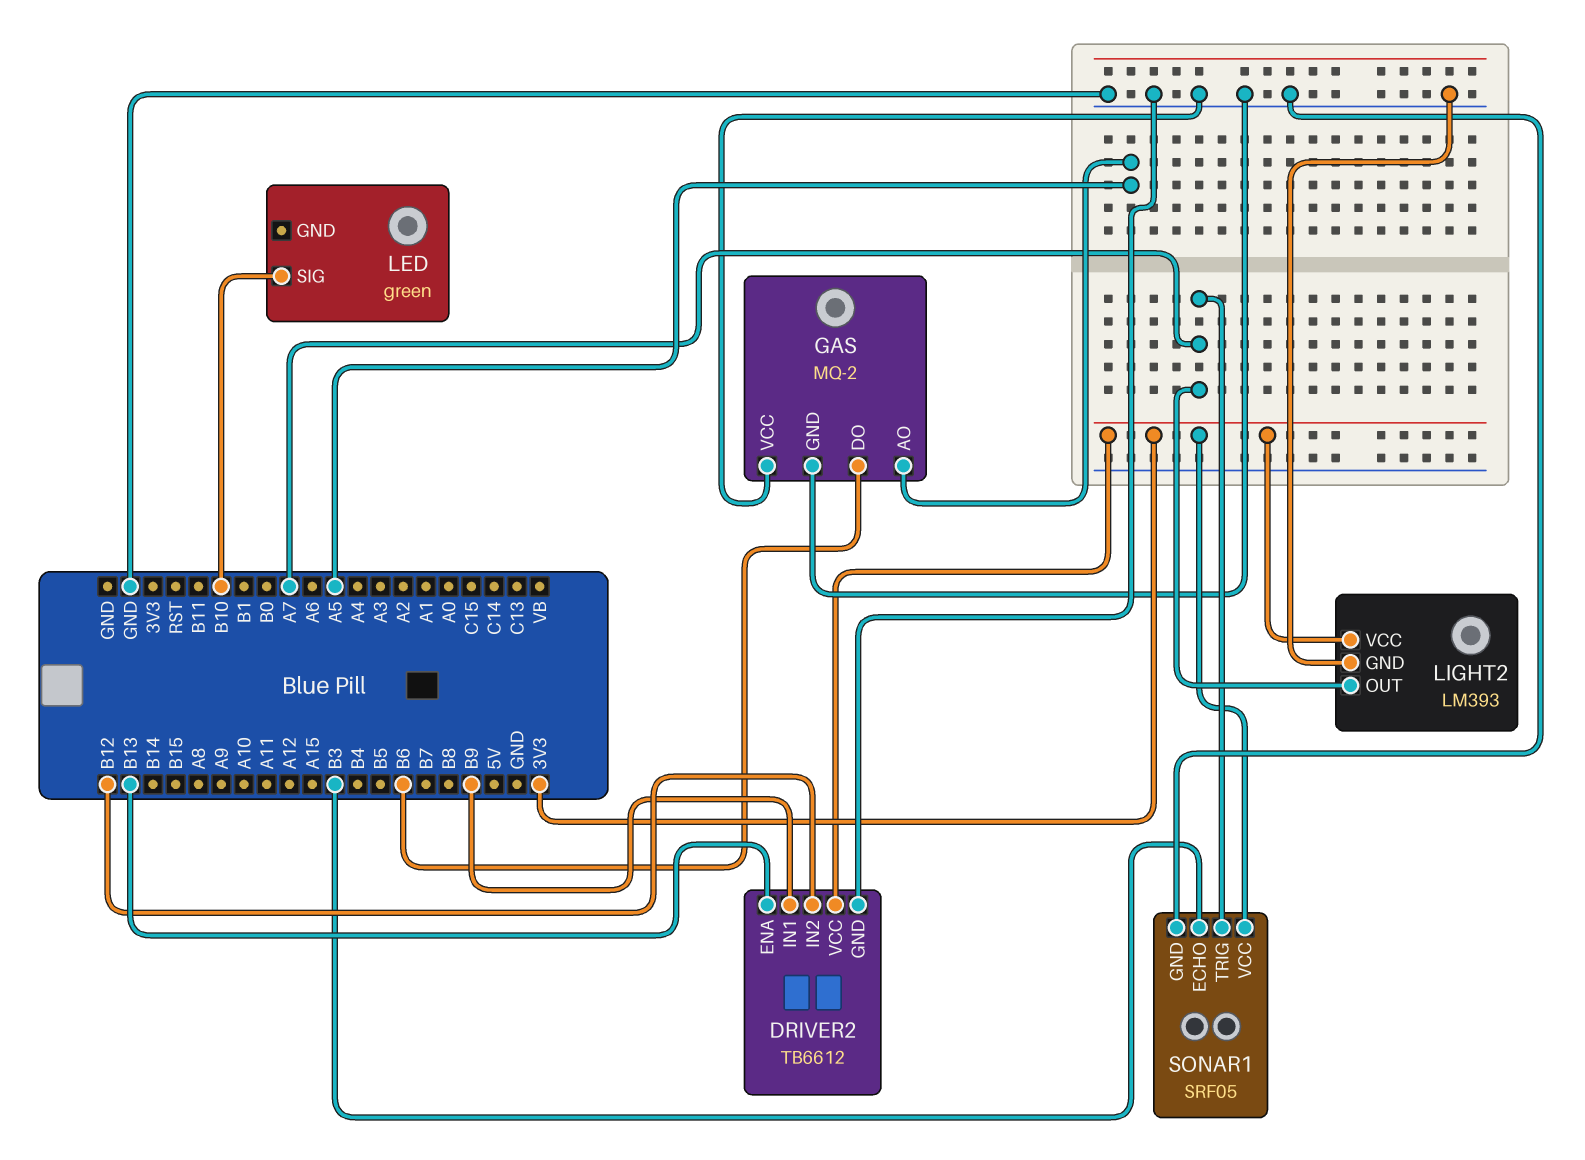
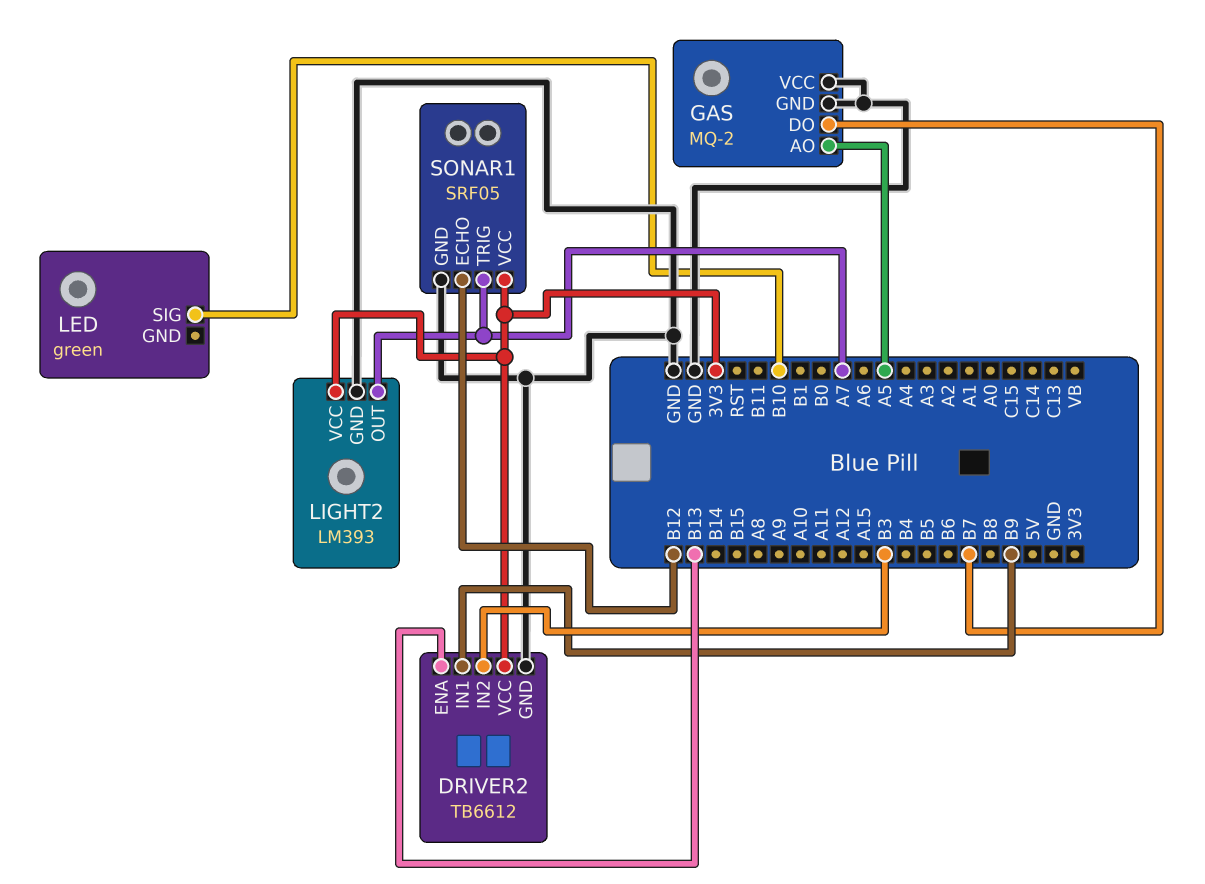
DRIVER2 pin IN2: B12 -> B3
GAS pin DO: B6 -> B7
SONAR1 pin ECHO: B3 -> B12

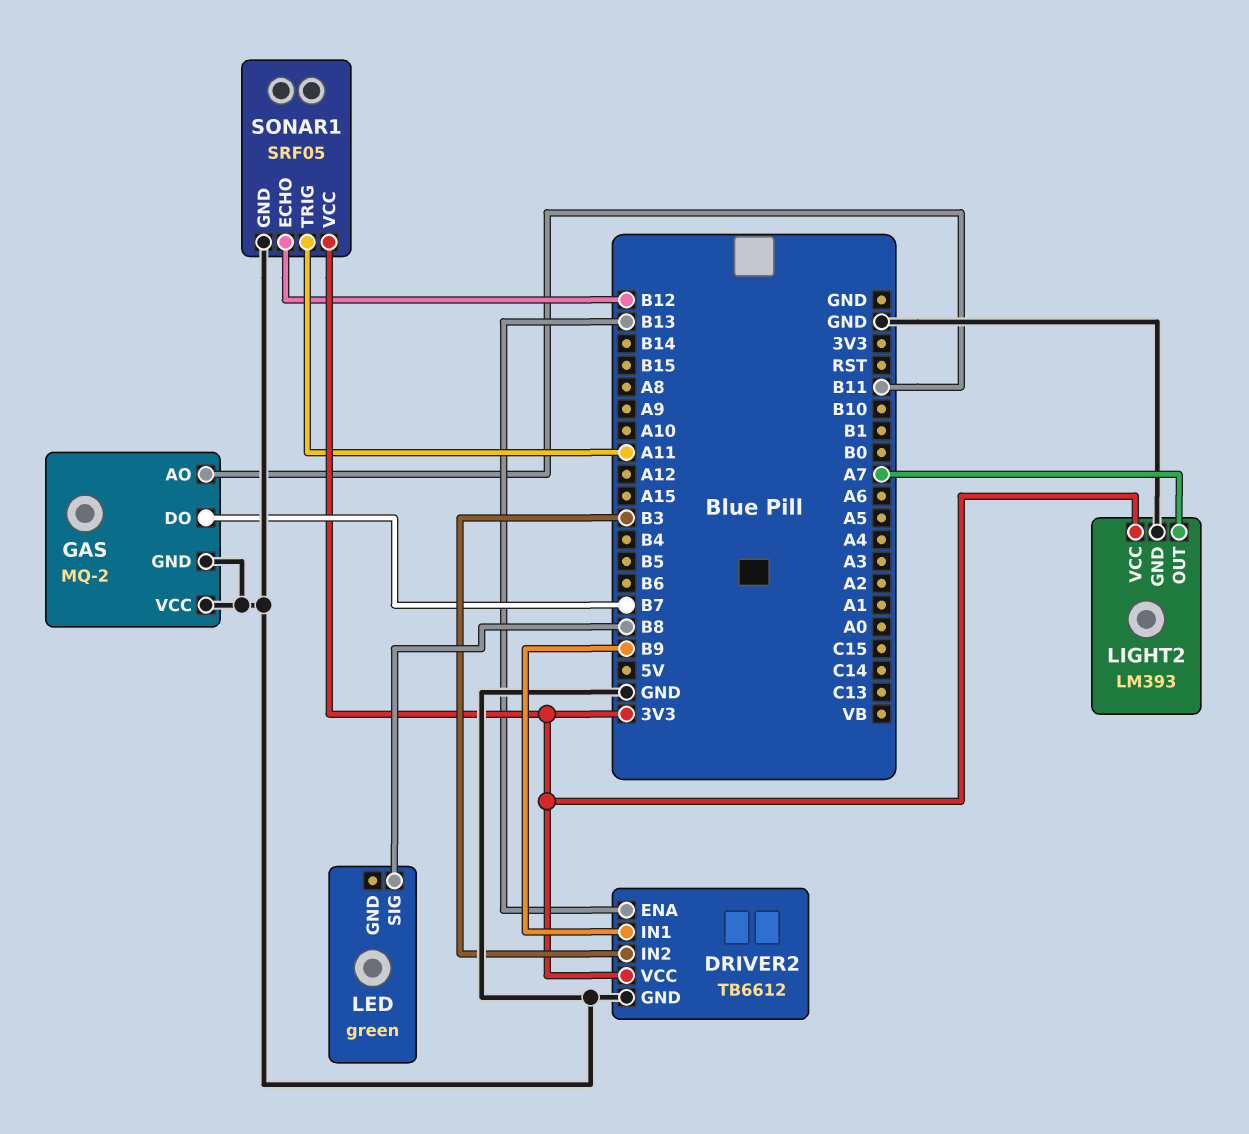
GAS pin AO: A5 -> B11
LED pin SIG: B10 -> B8
SONAR1 pin TRIG: A7 -> A11

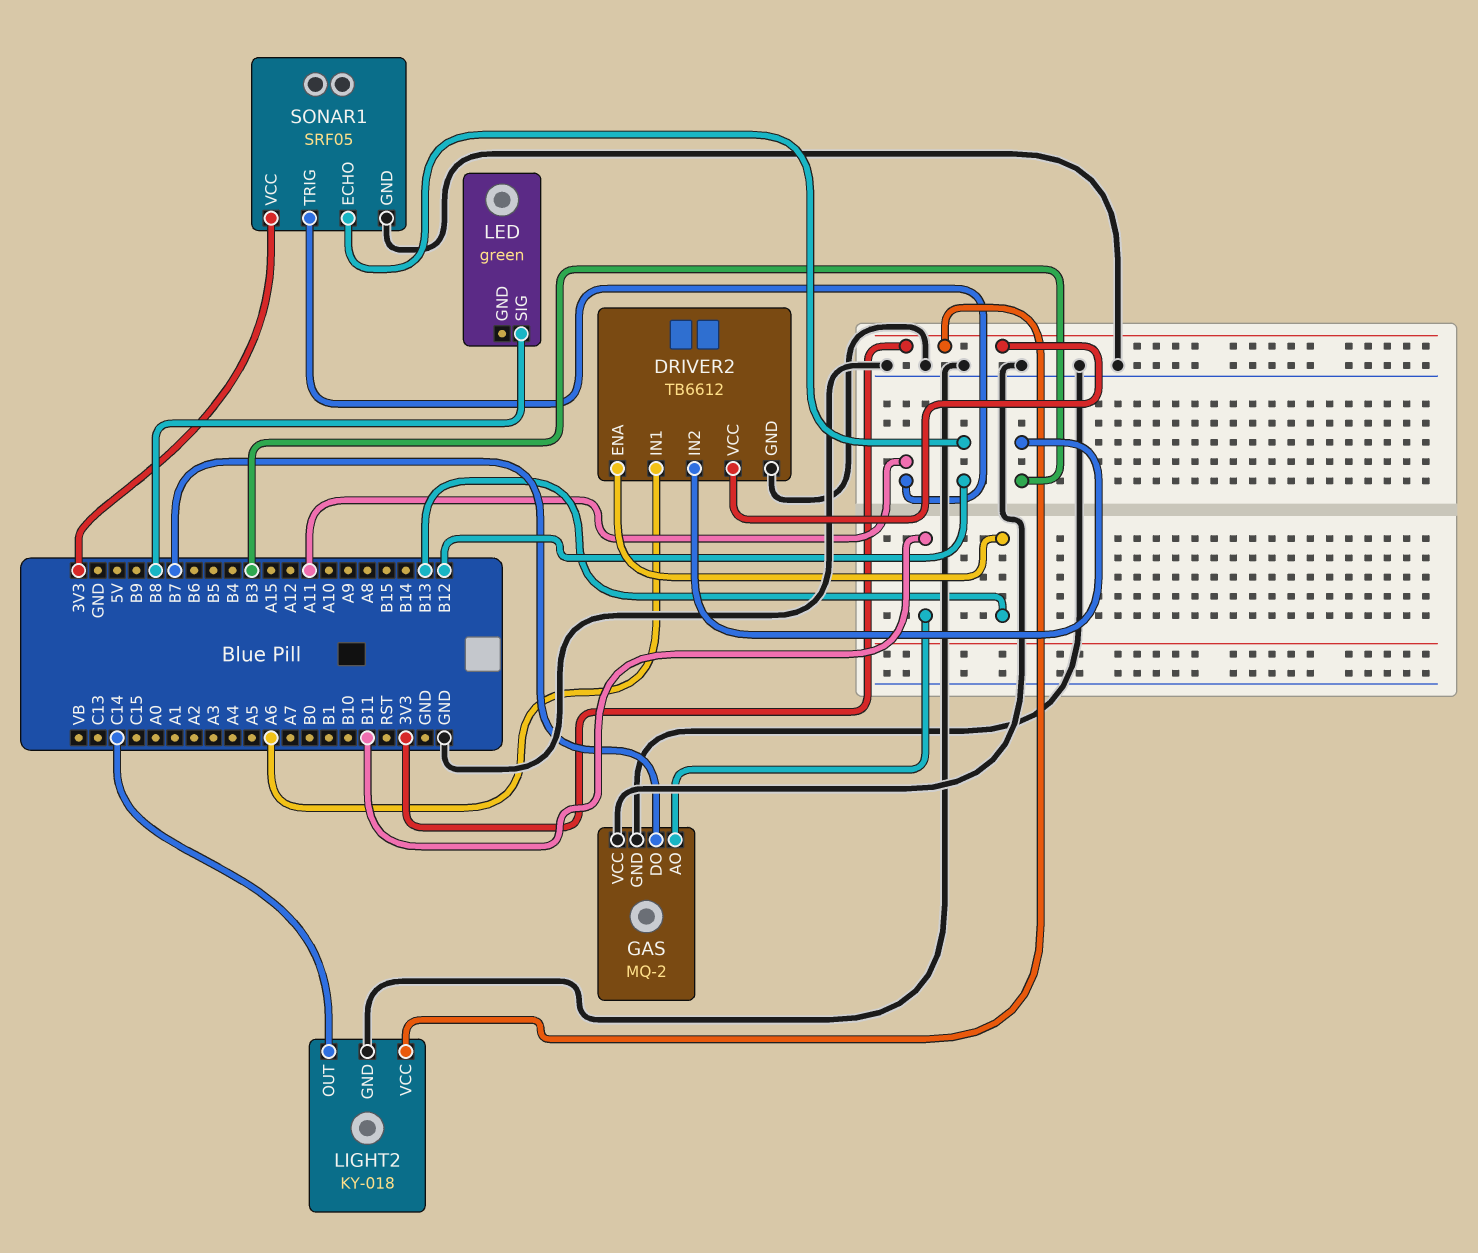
DRIVER2 pin IN1: B9 -> A6
LIGHT2: LM393 -> KY-018
LIGHT2 pin OUT: A7 -> C14

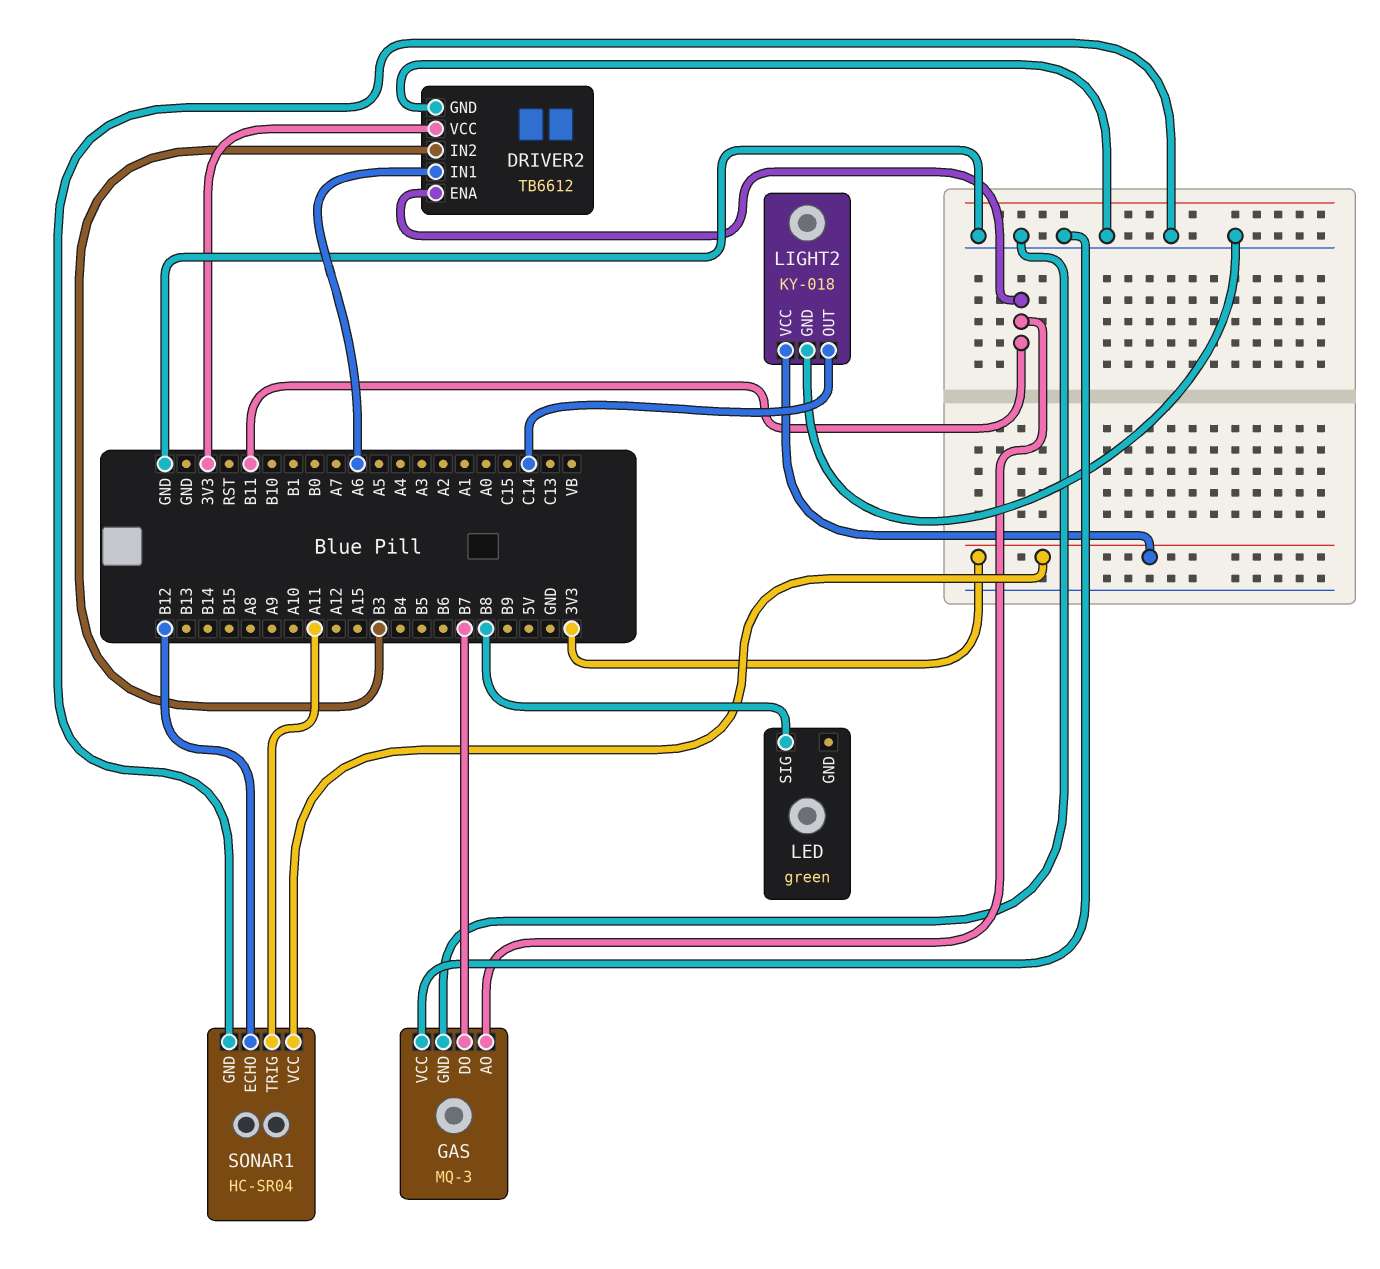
DRIVER2 pin ENA: B13 -> B11
GAS: MQ-2 -> MQ-3
SONAR1: SRF05 -> HC-SR04

